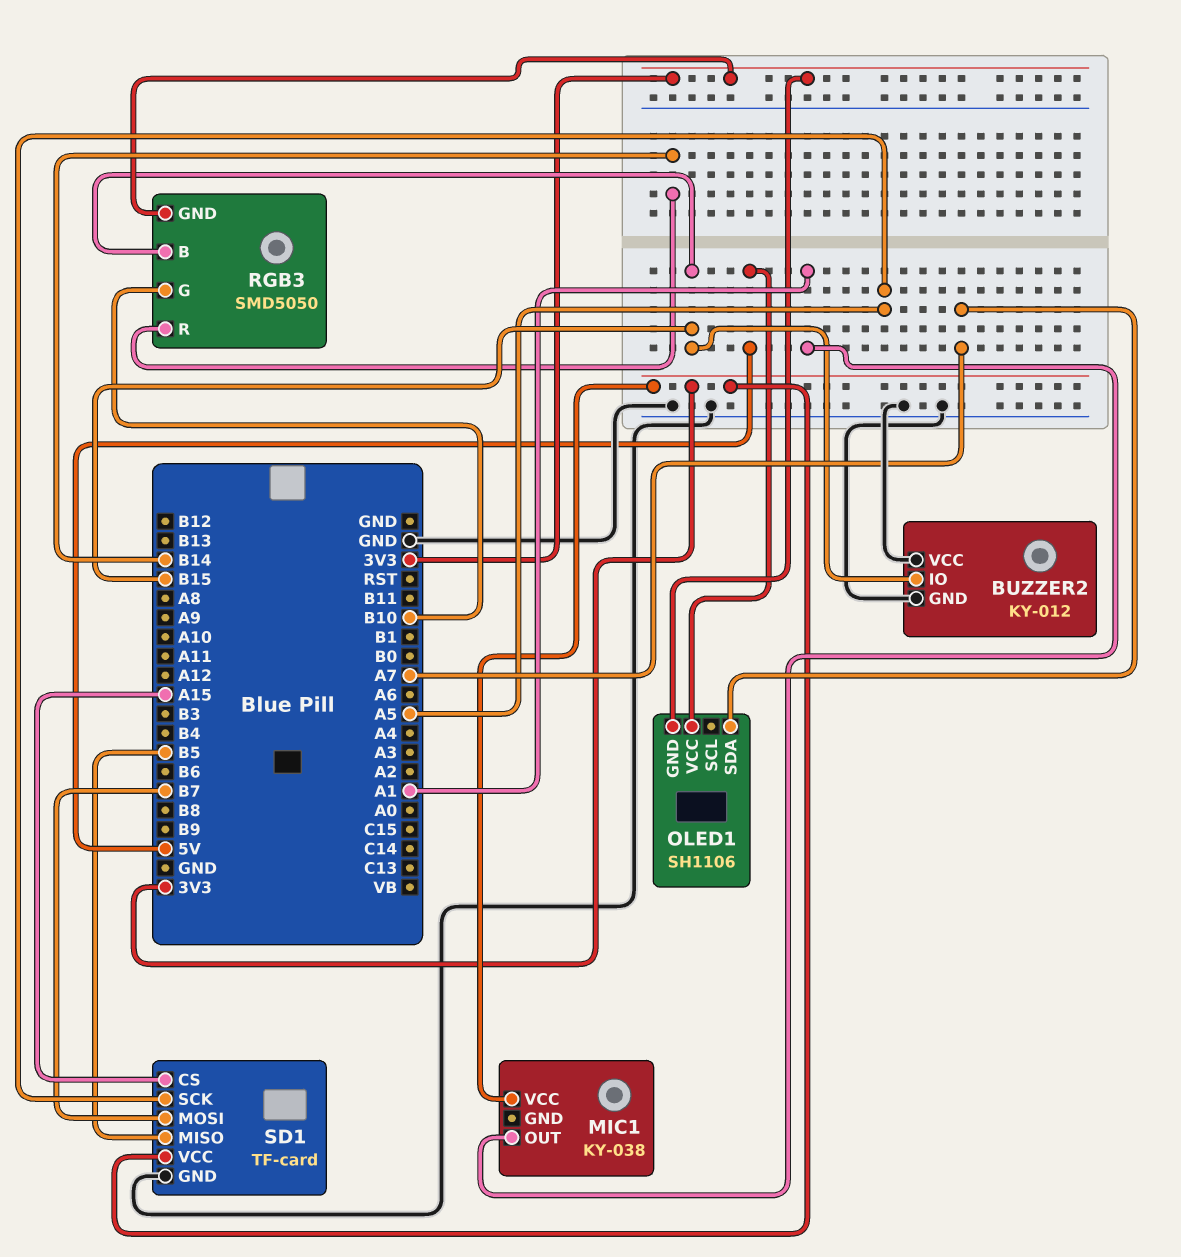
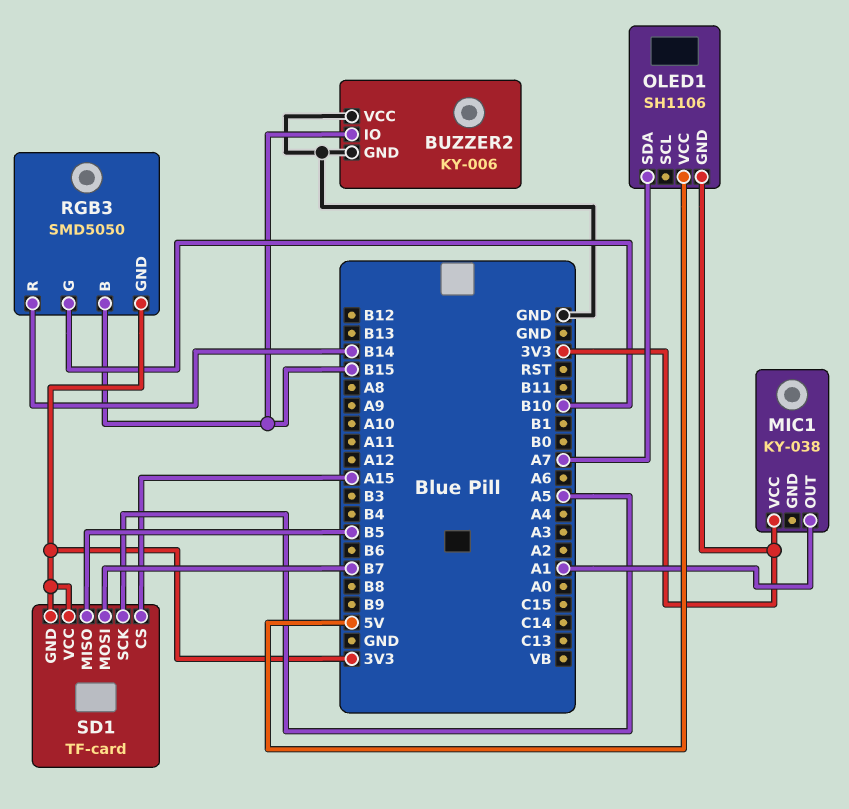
BUZZER2: KY-012 -> KY-006
SD1 pin GND: GND -> 3V3

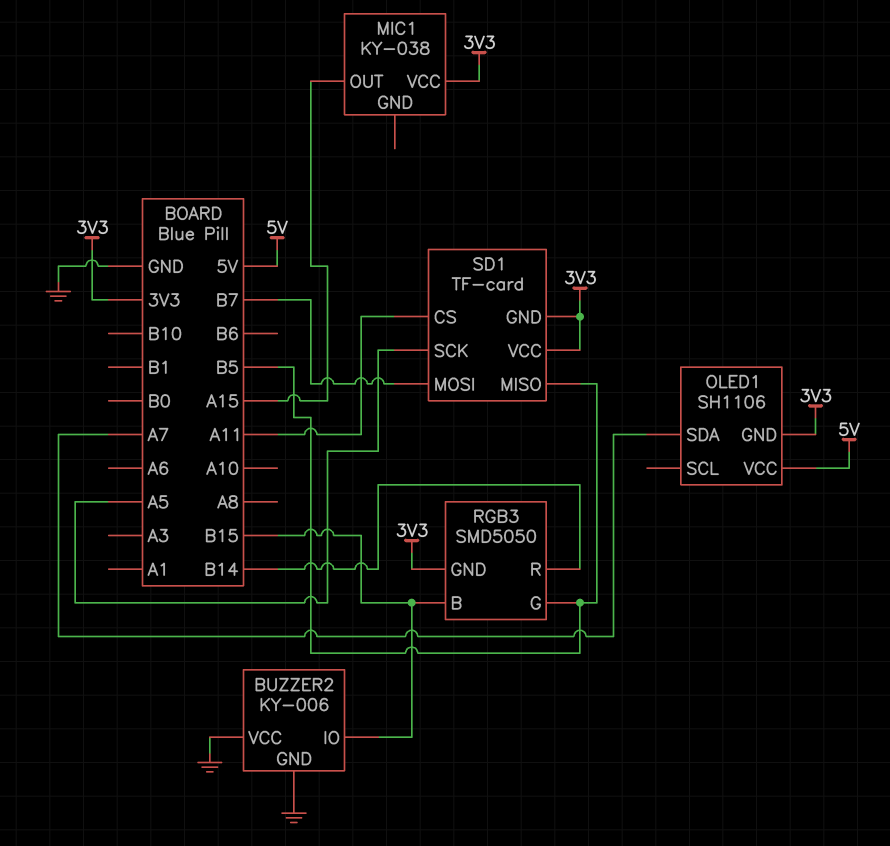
MIC1 pin OUT: A1 -> A15
RGB3 pin G: B10 -> B5
SD1 pin CS: A15 -> A11

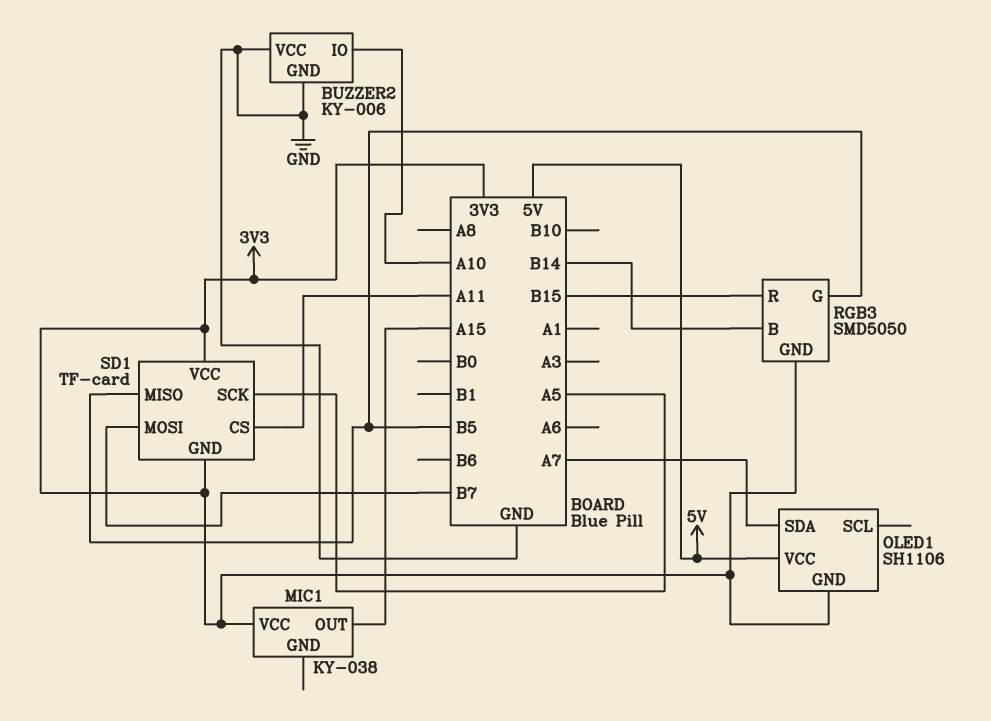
BUZZER2 pin IO: B15 -> A10
RGB3 pin B: B15 -> B14
RGB3 pin R: B14 -> B15

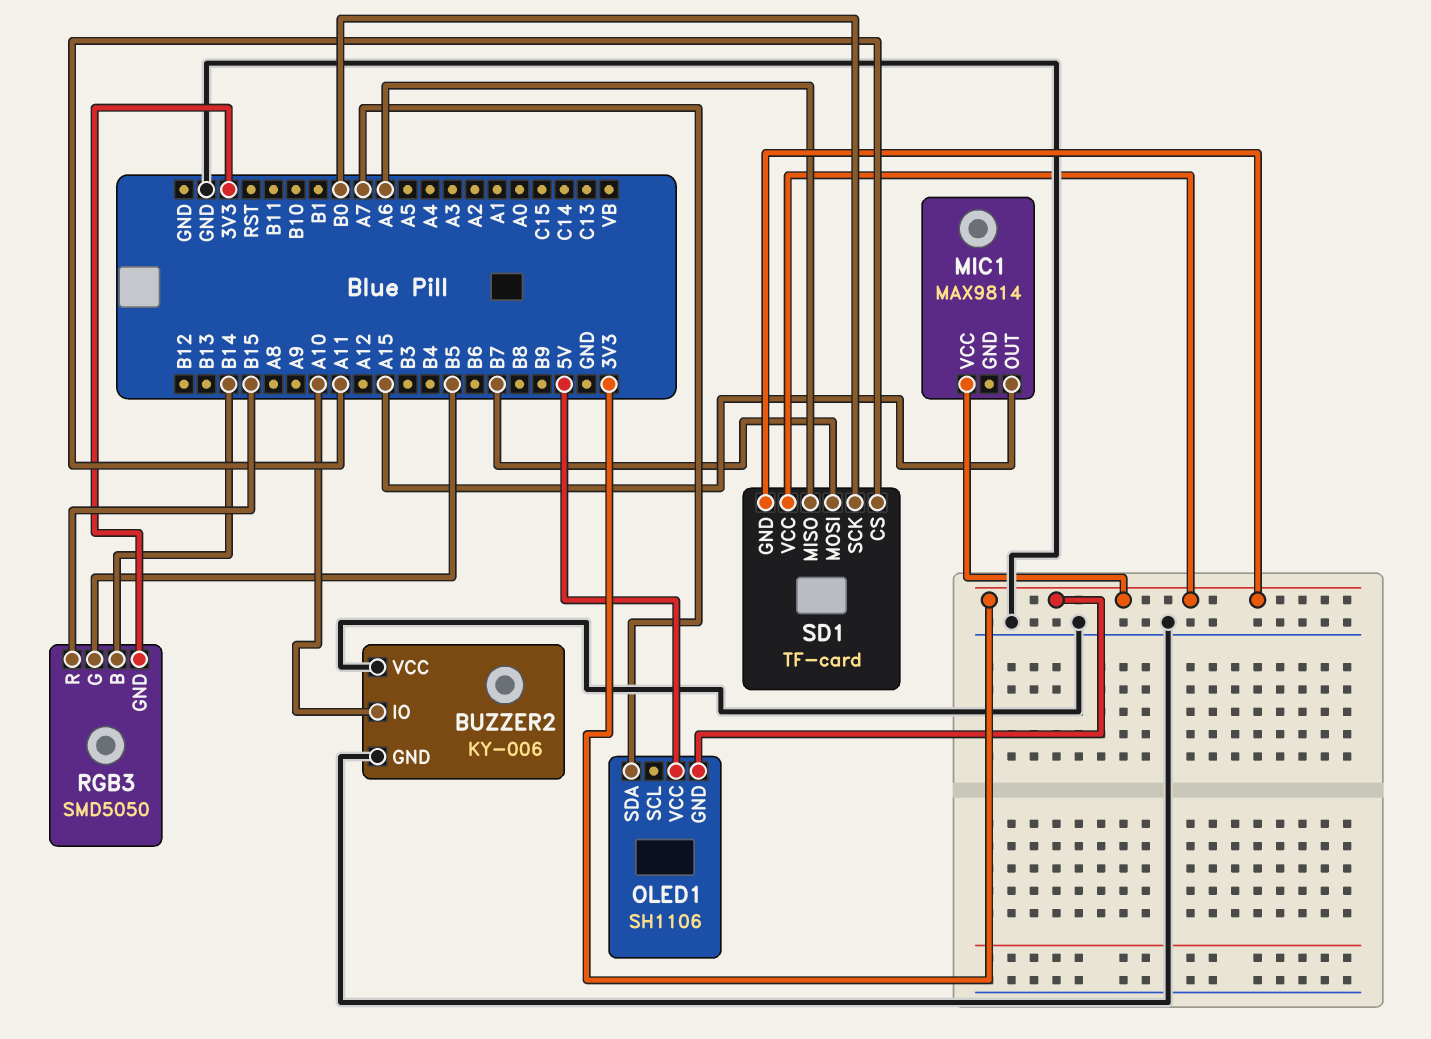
MIC1: KY-038 -> MAX9814
SD1 pin MISO: B5 -> A6
SD1 pin SCK: A5 -> B0

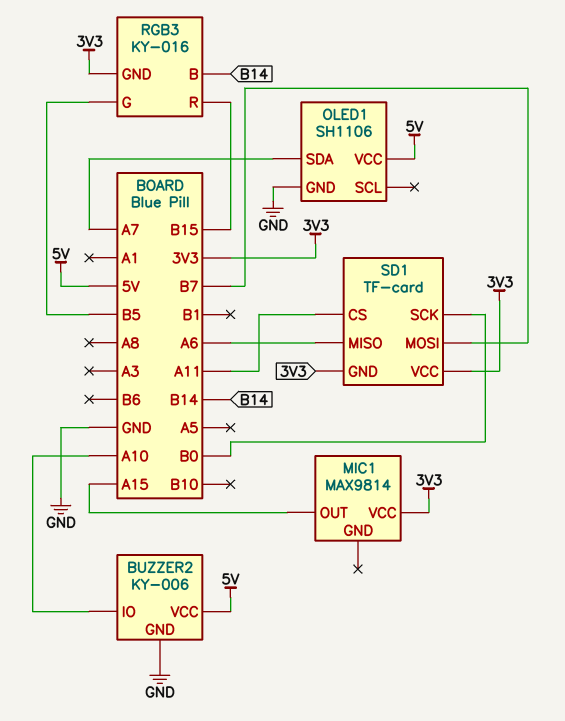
BUZZER2 pin VCC: GND -> 5V
OLED1 pin GND: 3V3 -> GND
RGB3: SMD5050 -> KY-016

